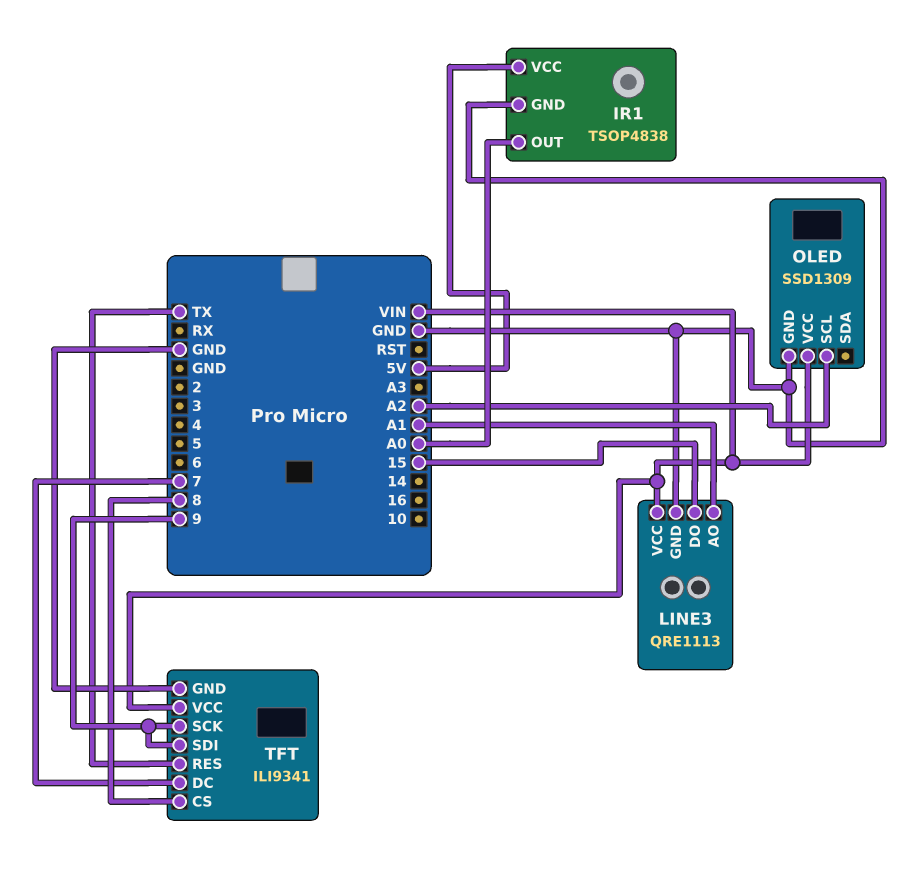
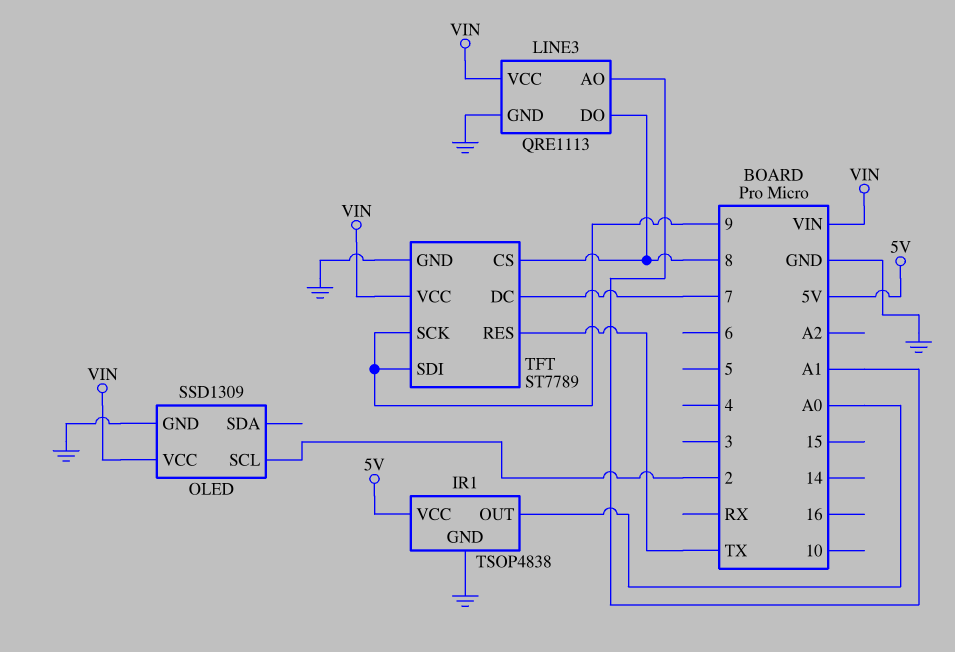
LINE3 pin DO: 15 -> 8
OLED pin SCL: A2 -> 2
TFT: ILI9341 -> ST7789

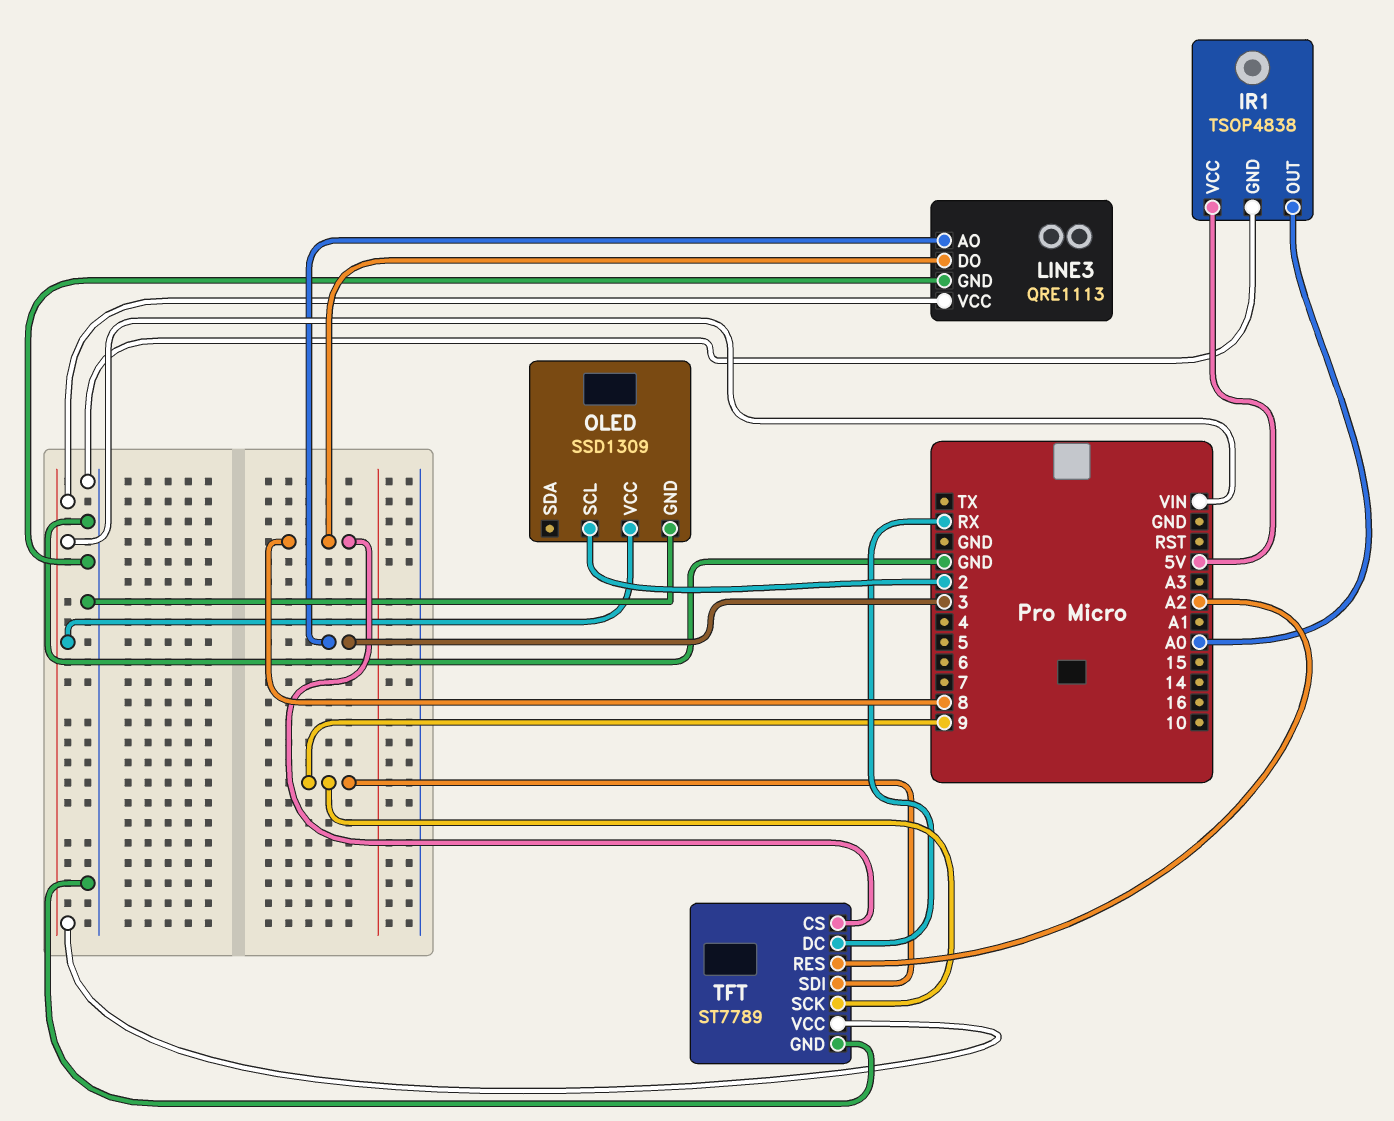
LINE3 pin AO: A1 -> 3
TFT pin DC: 7 -> RX
TFT pin RES: TX -> A2

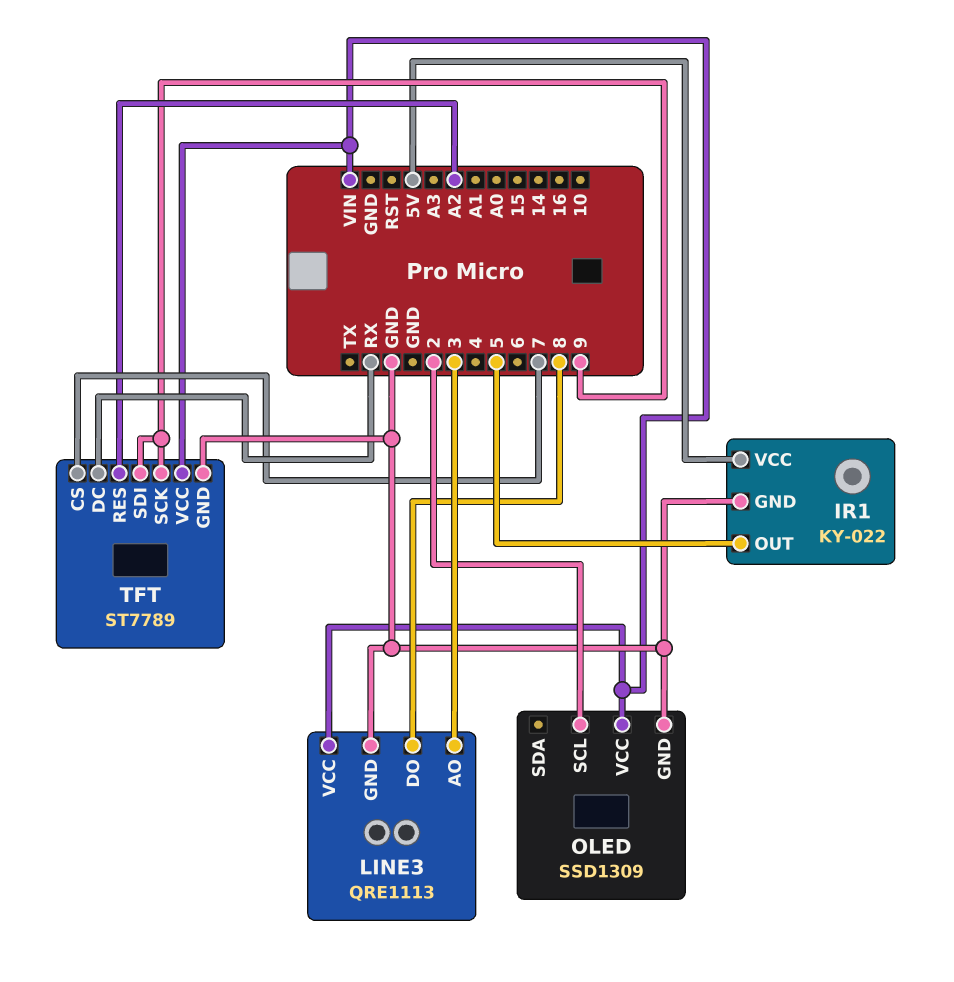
IR1: TSOP4838 -> KY-022
IR1 pin OUT: A0 -> 5
TFT pin CS: 8 -> 7

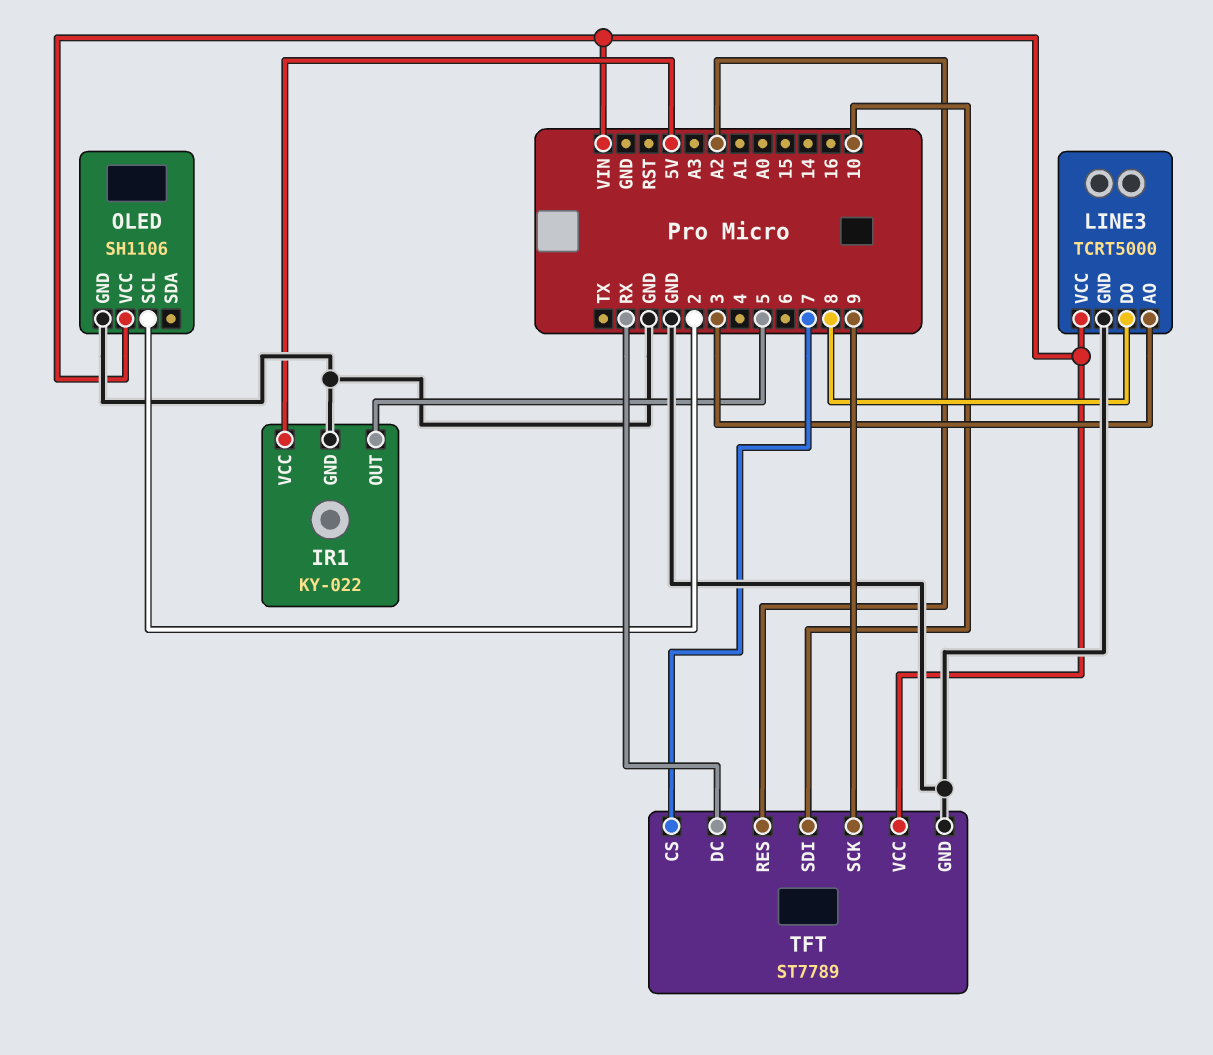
LINE3: QRE1113 -> TCRT5000
OLED: SSD1309 -> SH1106
TFT pin SDI: 9 -> 10

